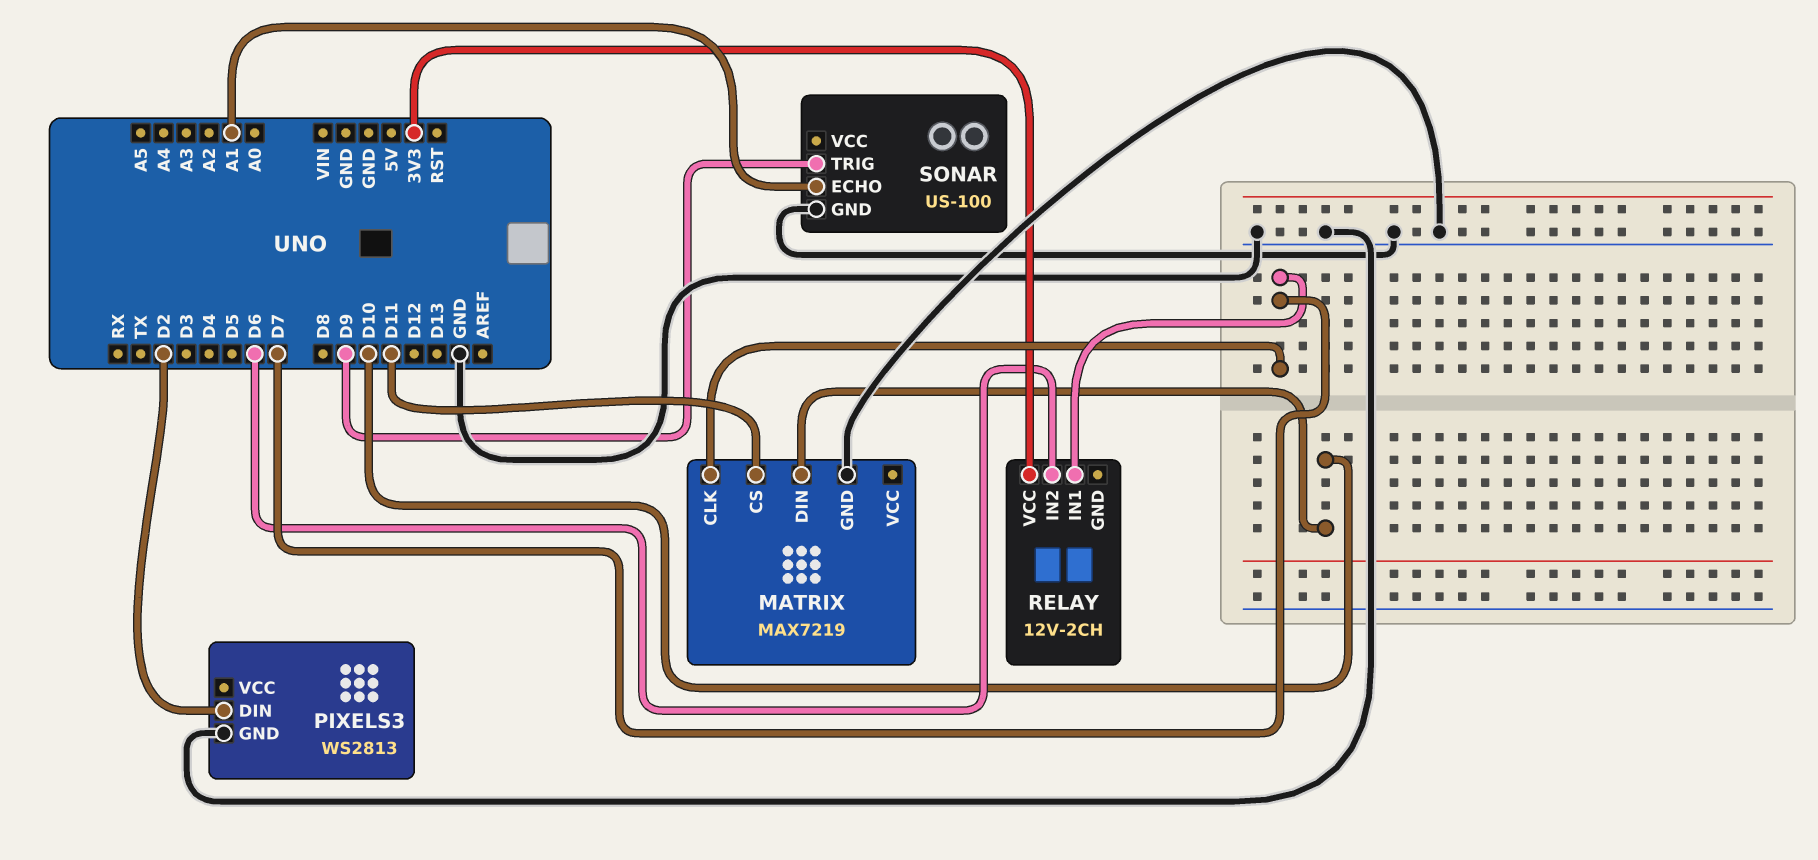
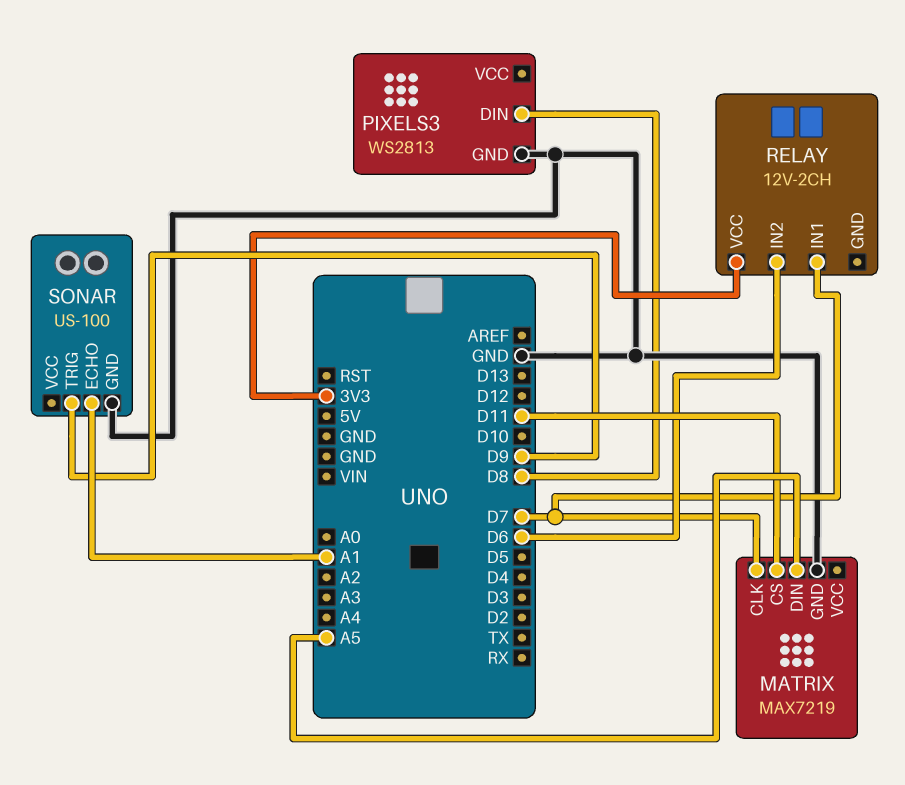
MATRIX pin DIN: D10 -> A5
PIXELS3 pin DIN: D2 -> D8

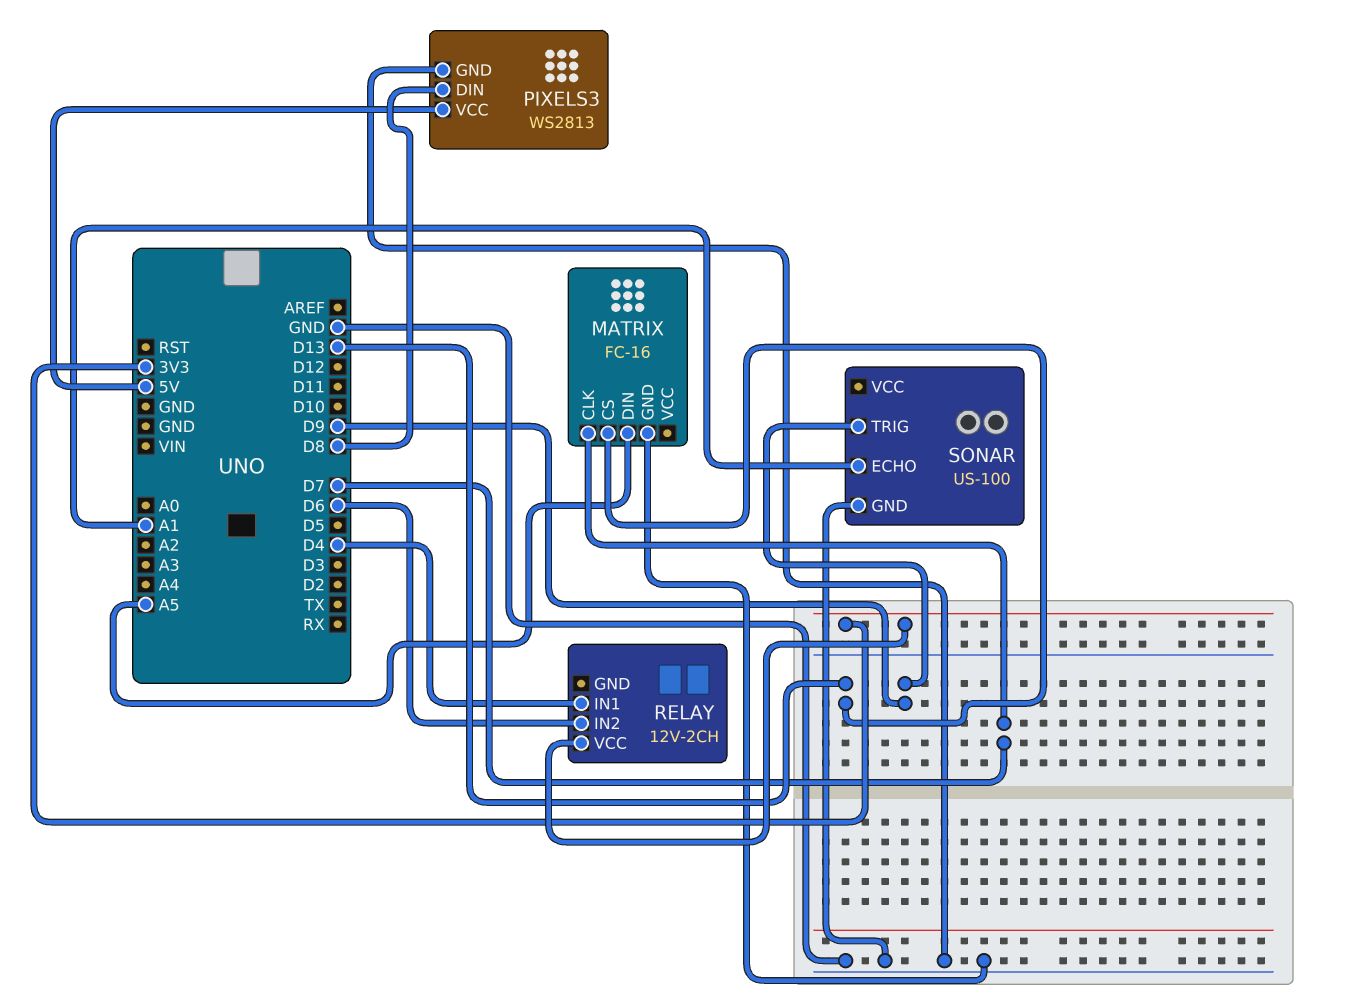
MATRIX: MAX7219 -> FC-16
MATRIX pin CS: D11 -> D13
PIXELS3 pin VCC: none -> 5V
RELAY pin IN1: D7 -> D4

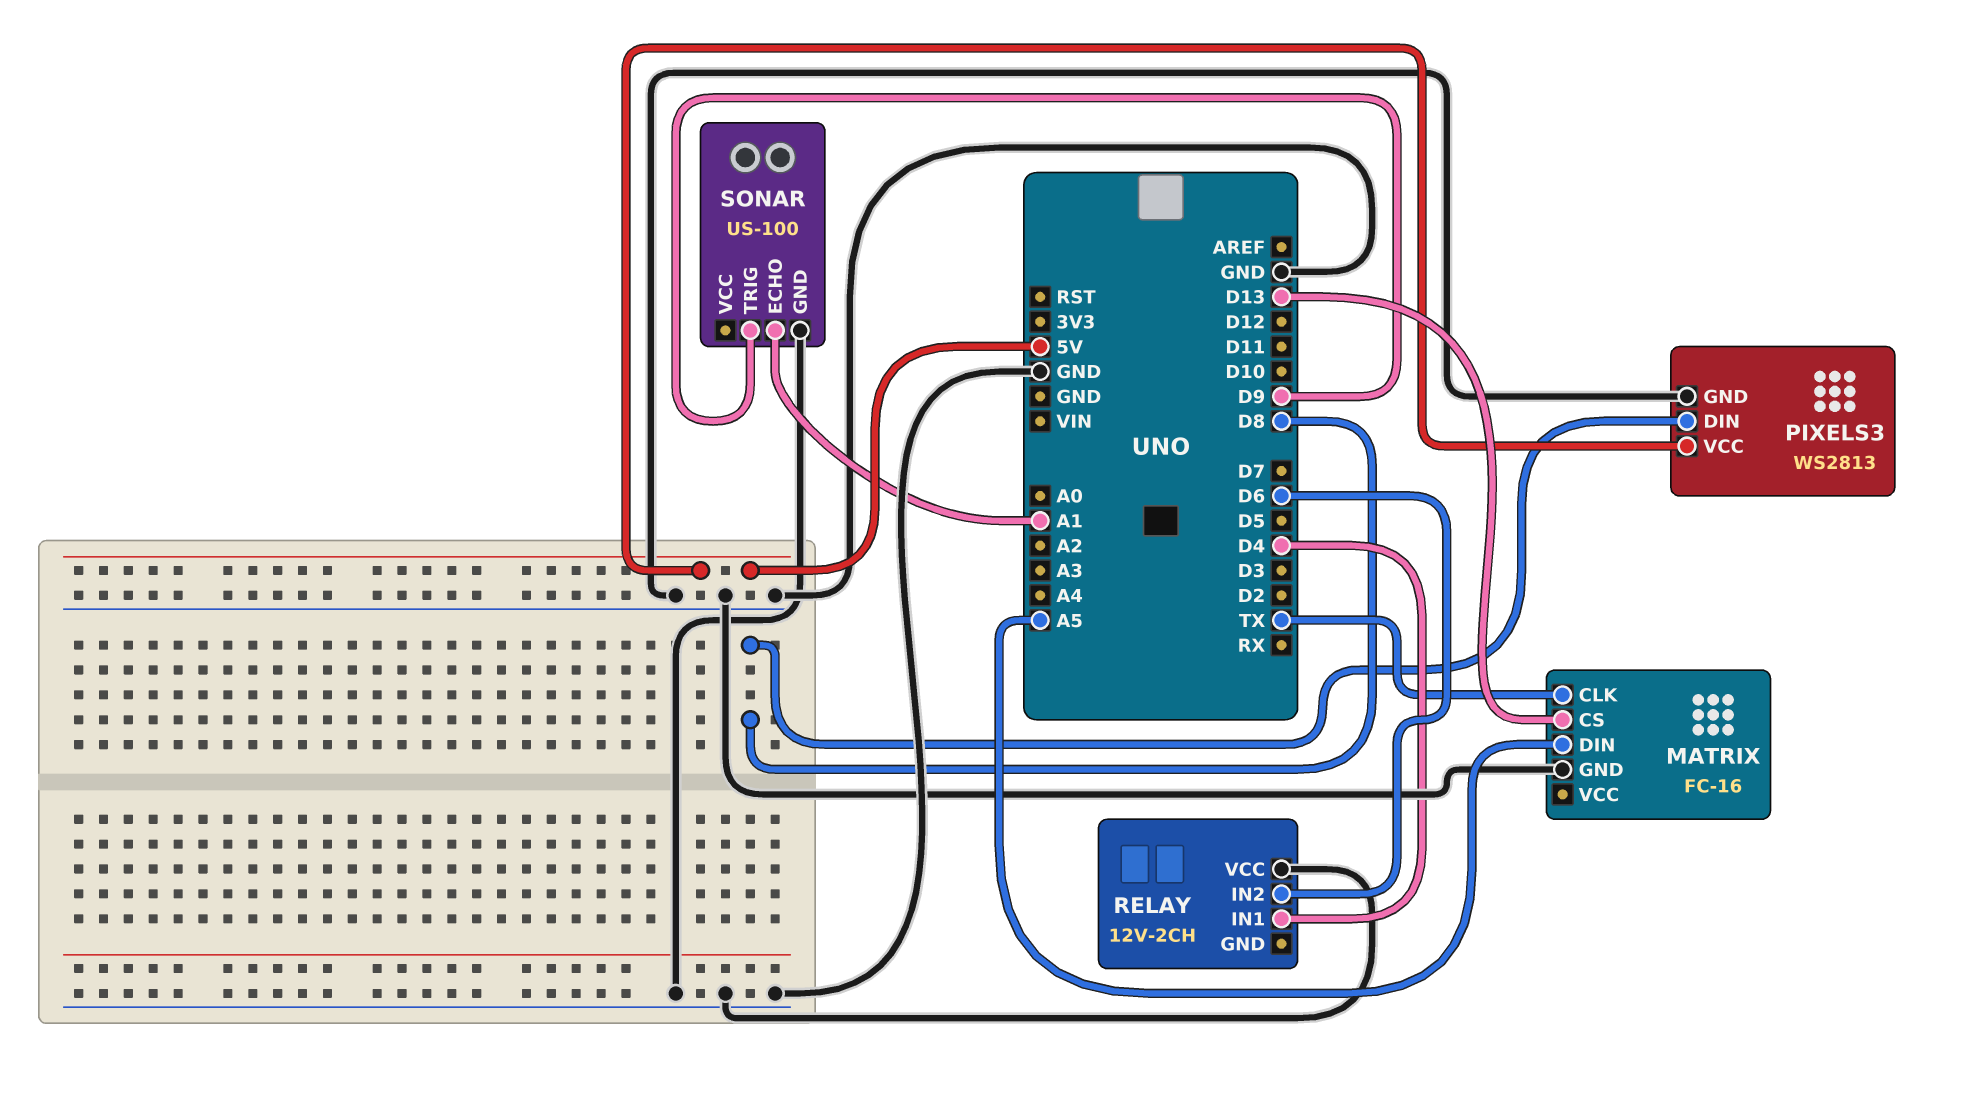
MATRIX pin CLK: D7 -> TX
RELAY pin VCC: 3V3 -> GND

